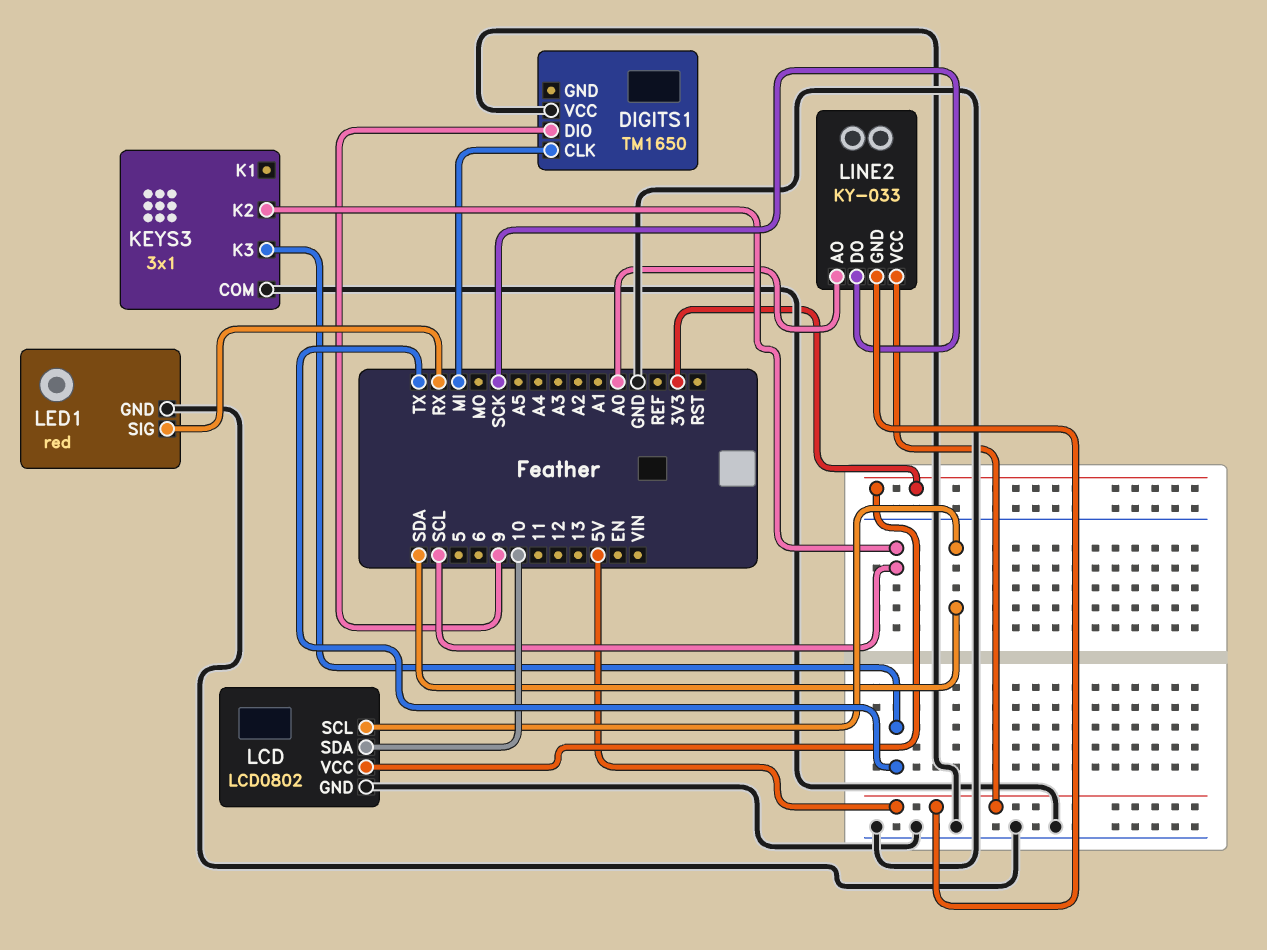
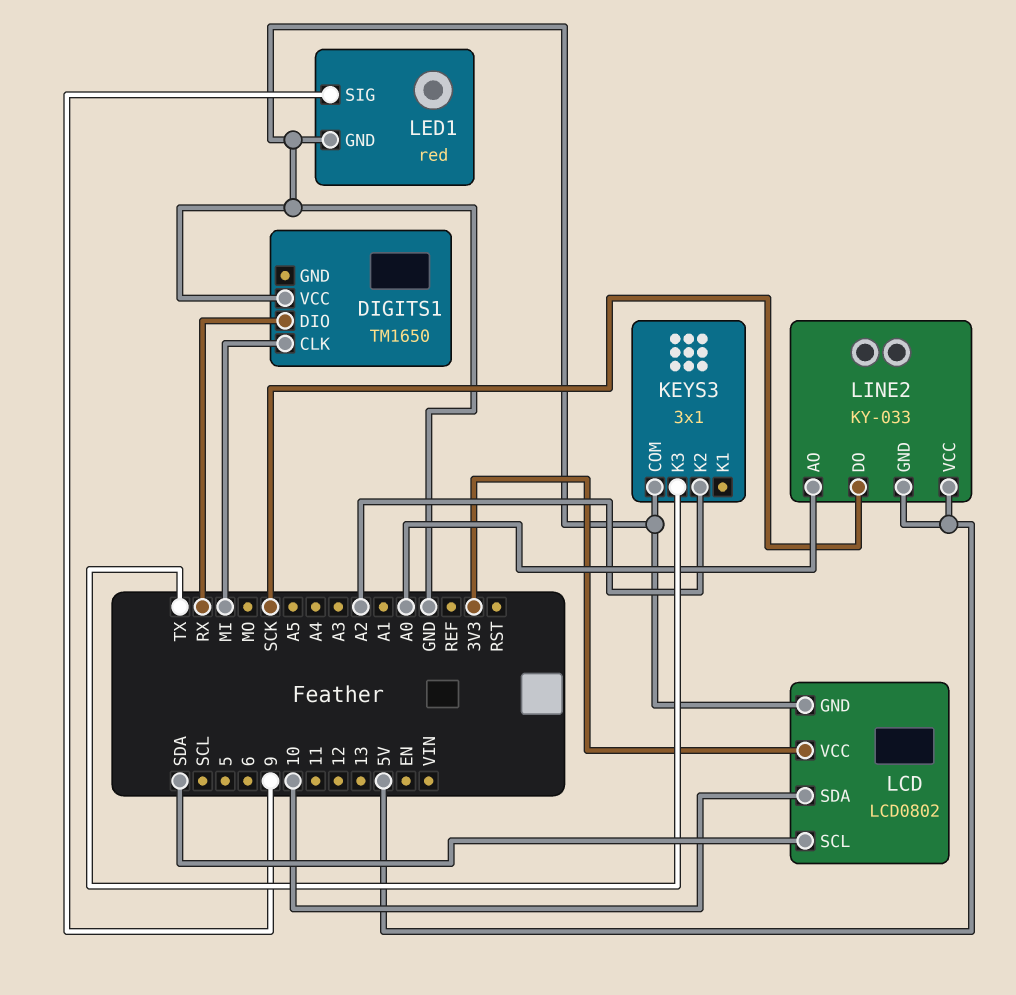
DIGITS1 pin DIO: 9 -> RX
KEYS3 pin K2: SCL -> A2
LED1 pin SIG: RX -> 9

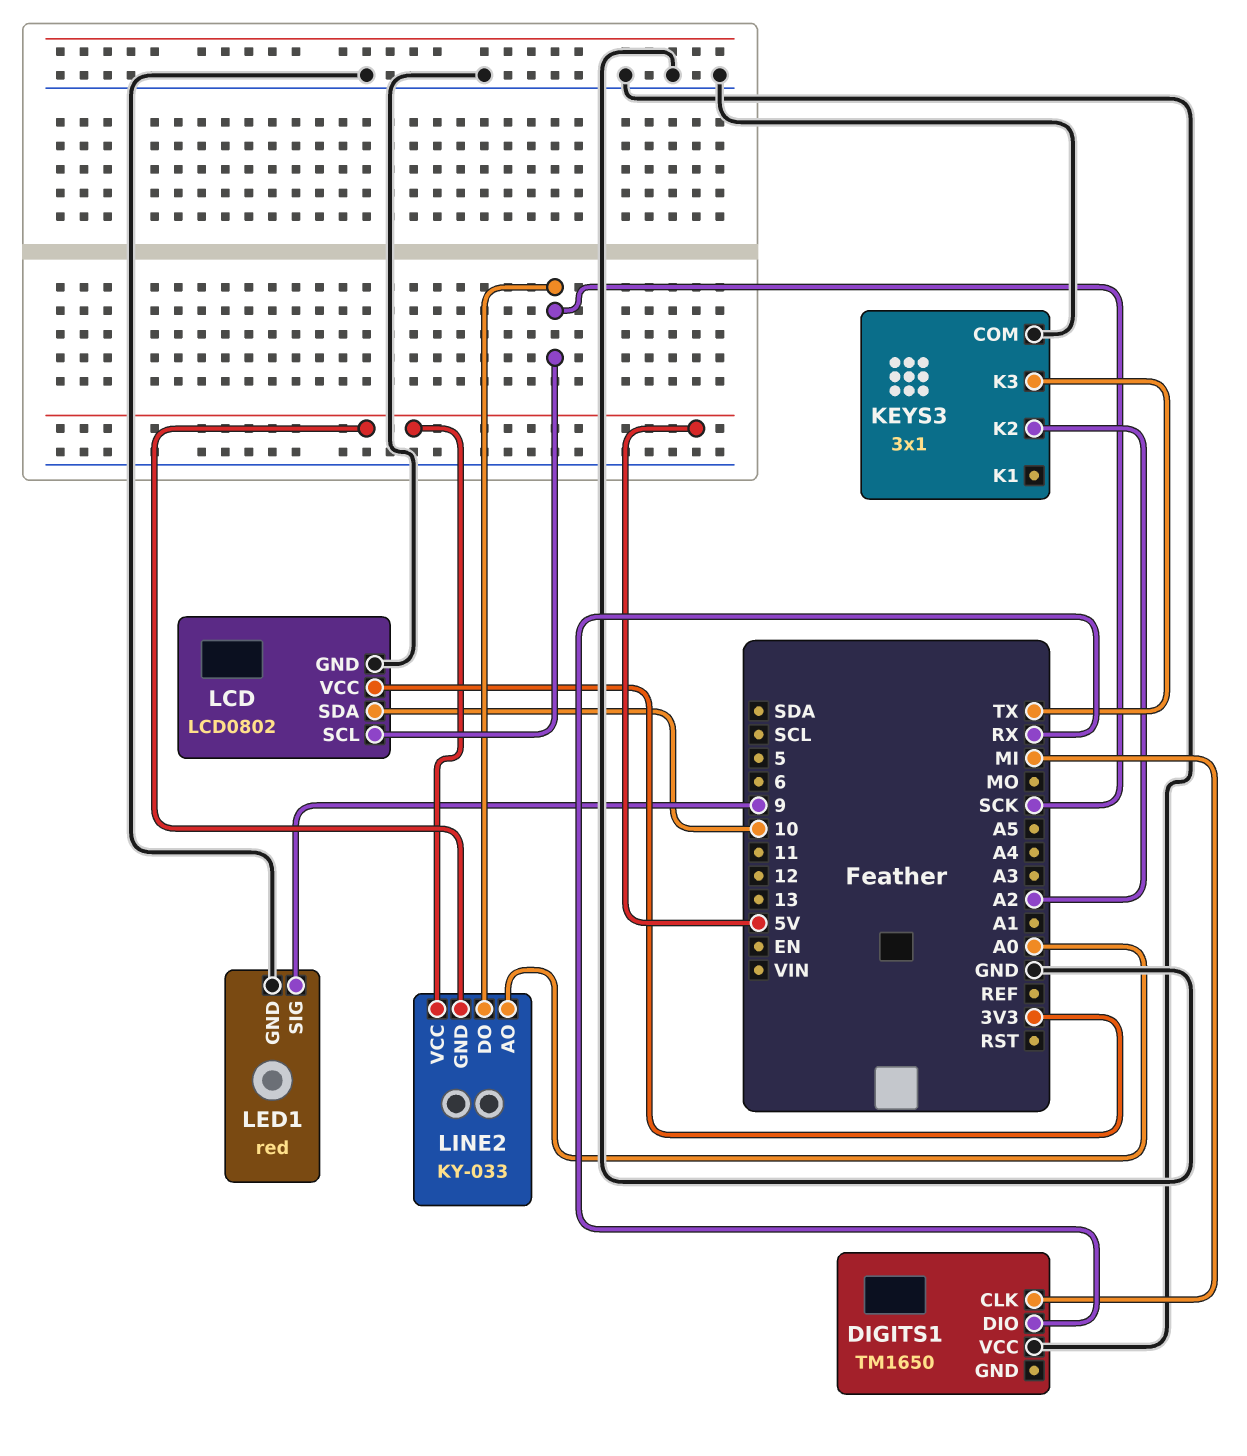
LCD pin SCL: SDA -> SCK

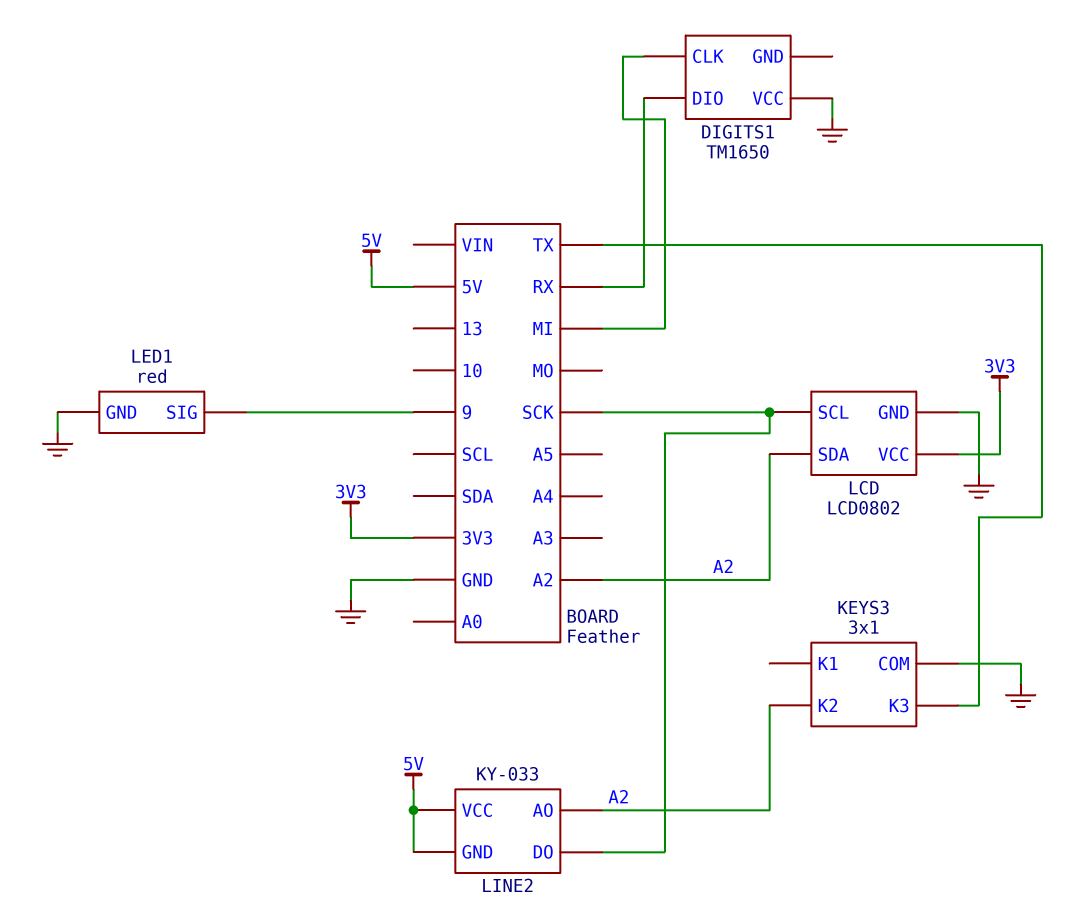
LCD pin SDA: 10 -> A2
LINE2 pin AO: A0 -> A2

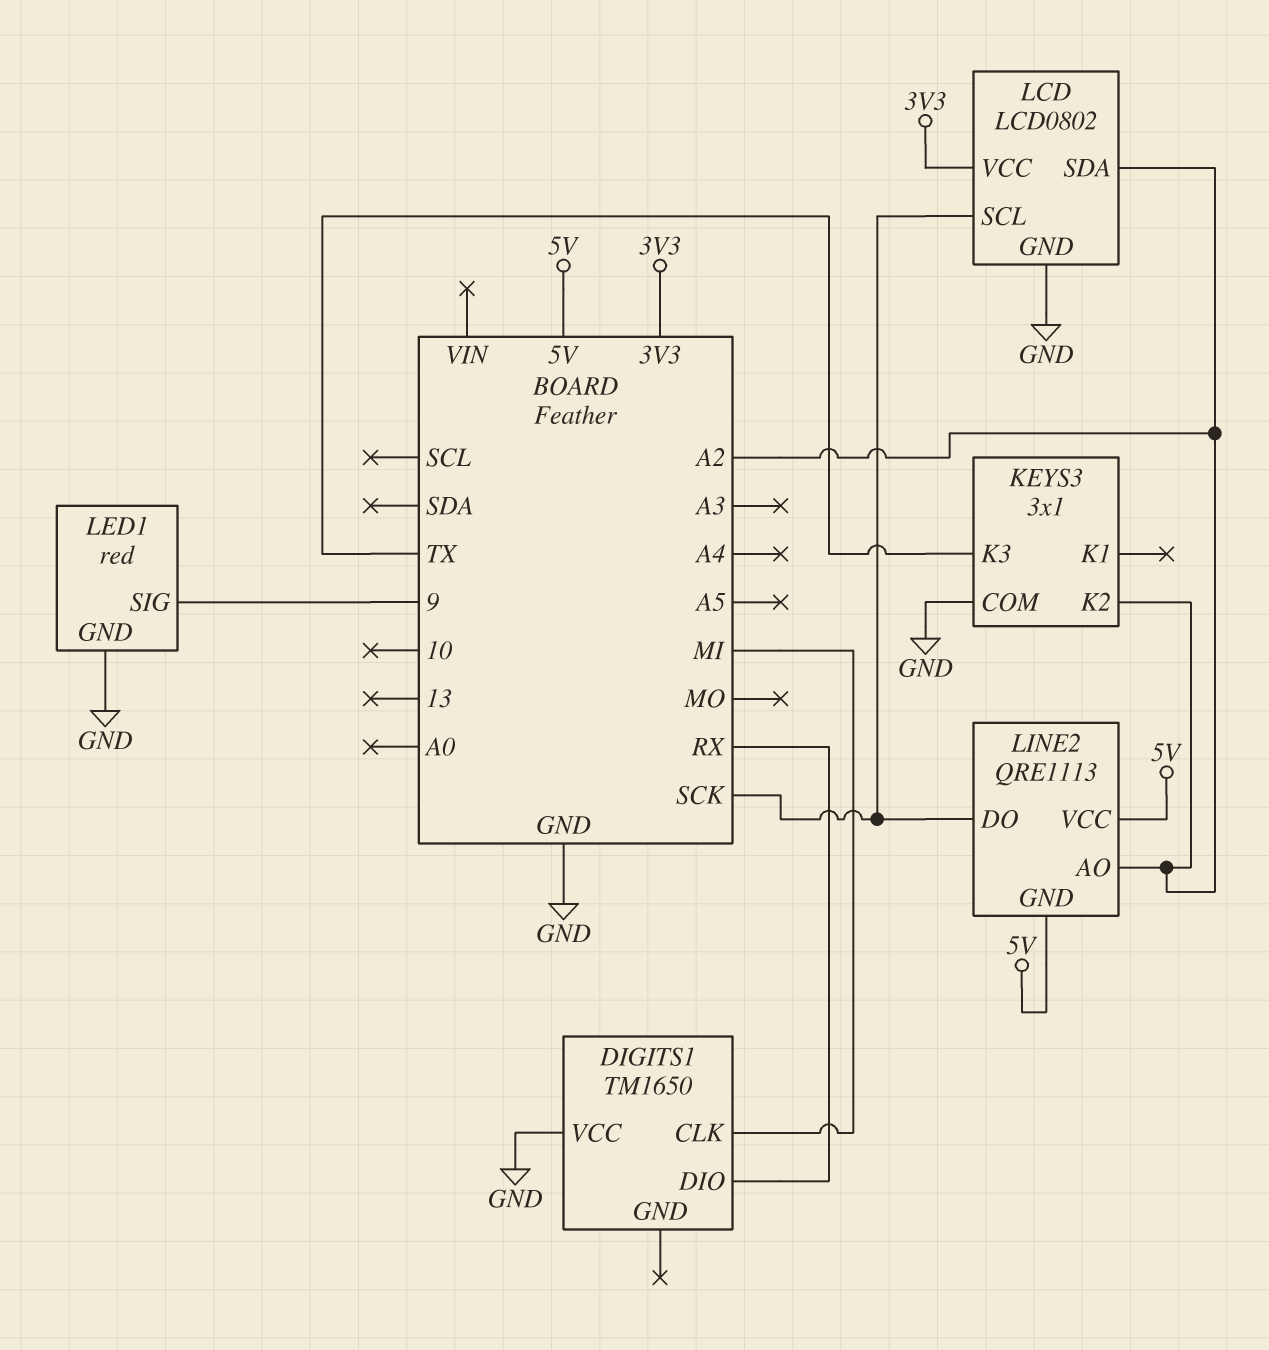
LINE2: KY-033 -> QRE1113

